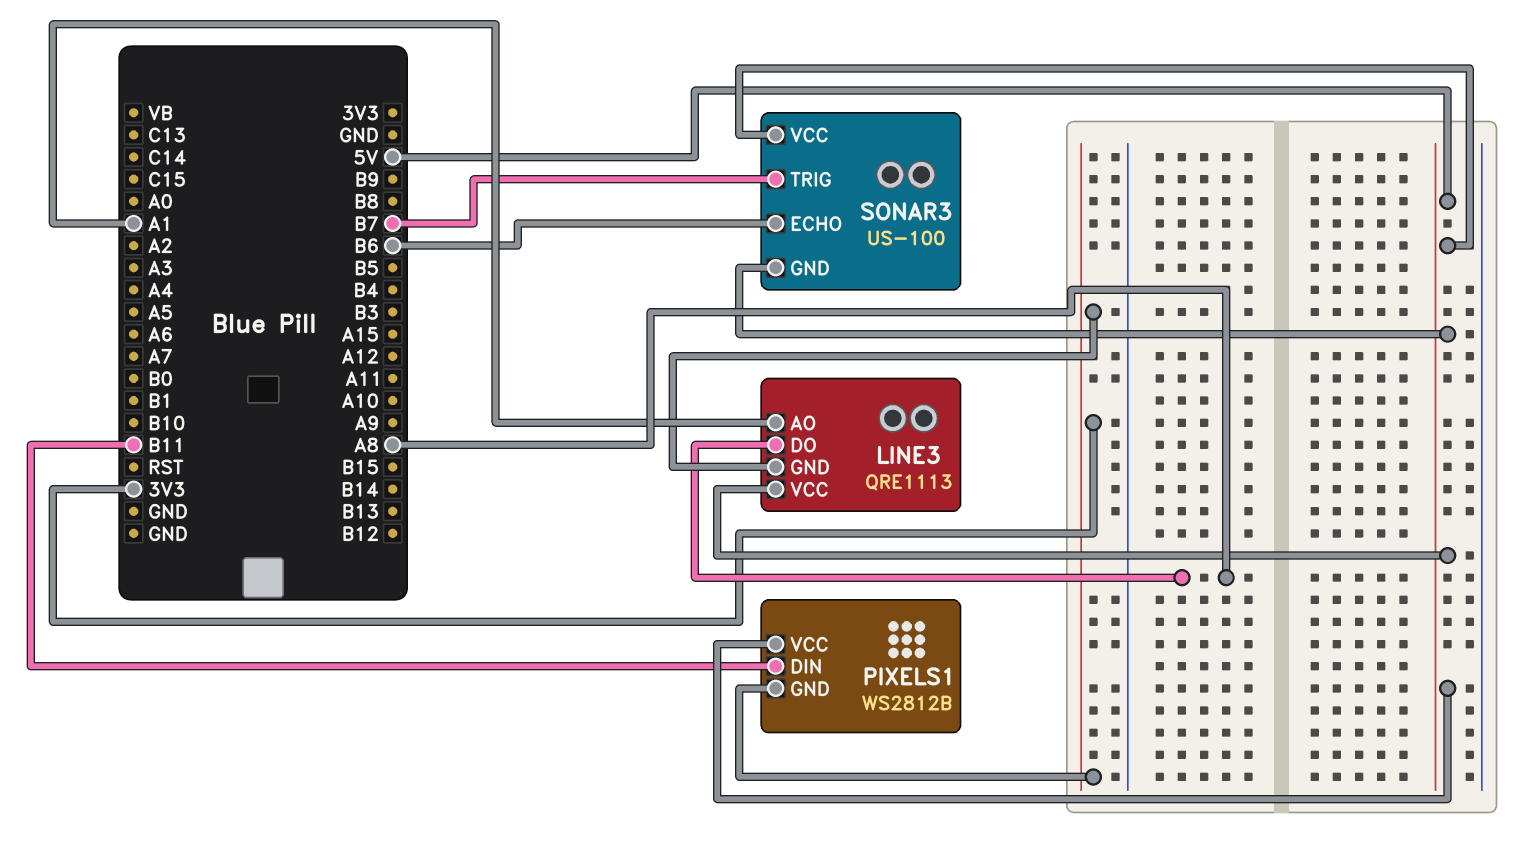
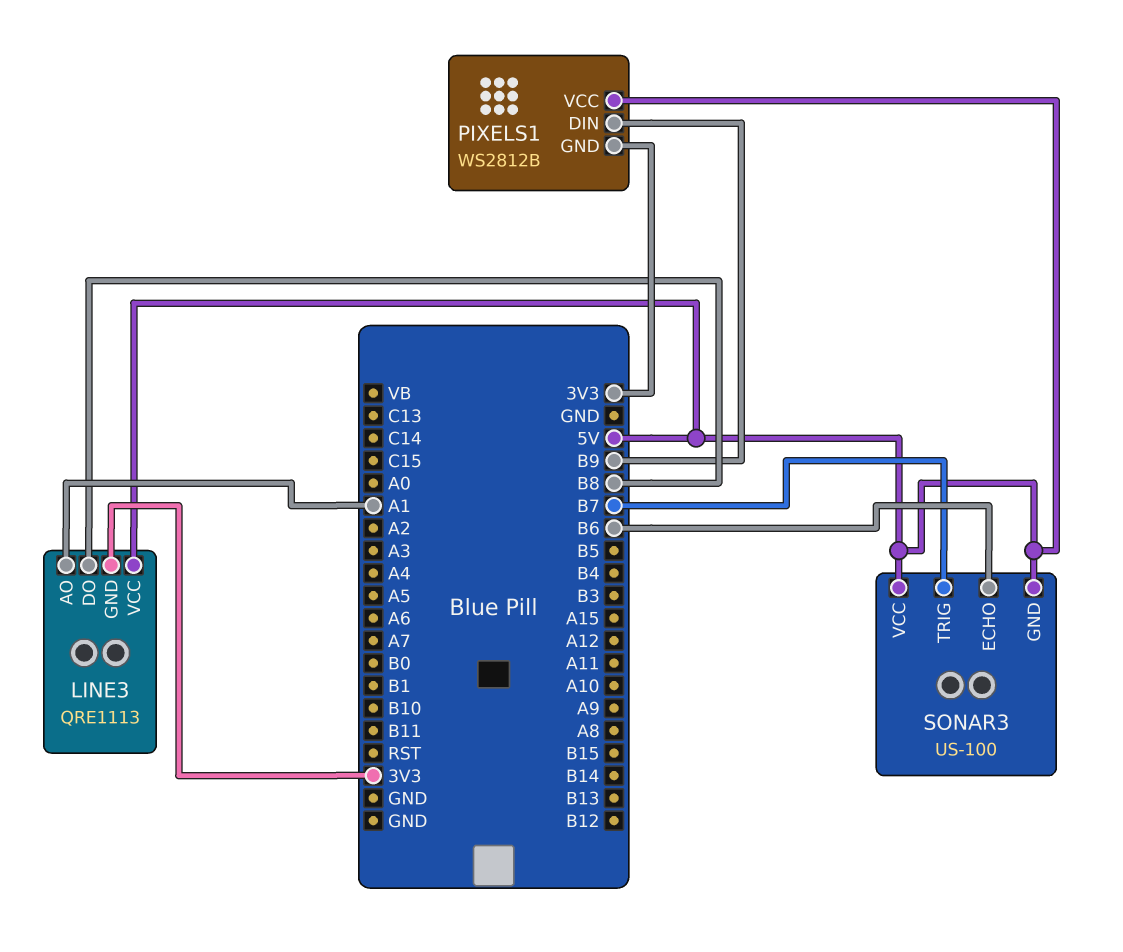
LINE3 pin DO: A8 -> B8
PIXELS1 pin DIN: B11 -> B9

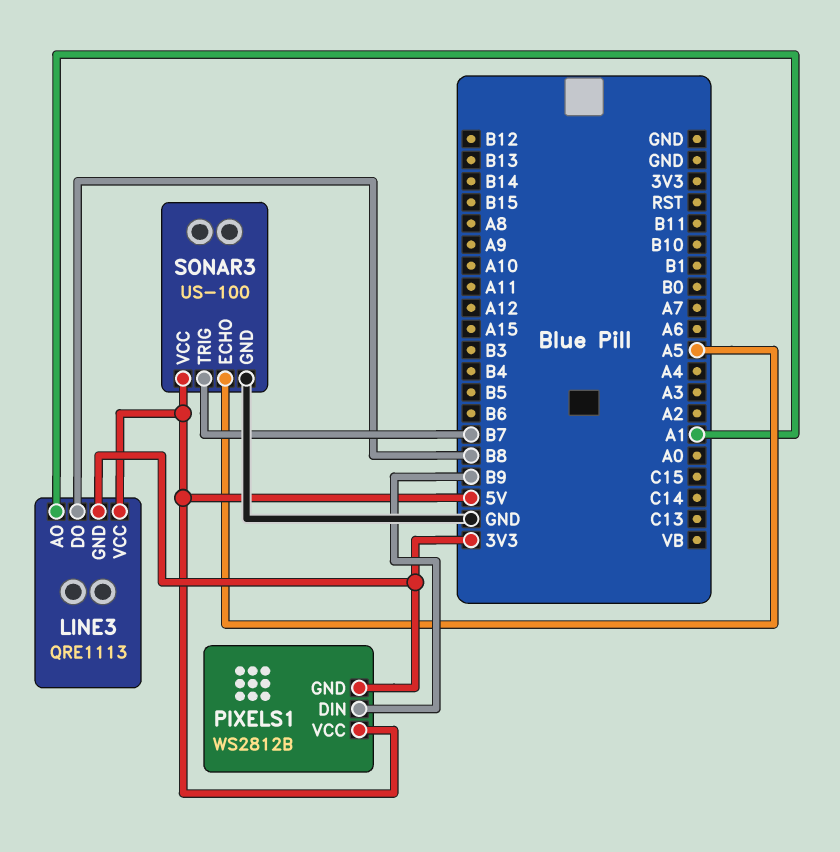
SONAR3 pin ECHO: B6 -> A5
SONAR3 pin GND: 5V -> GND

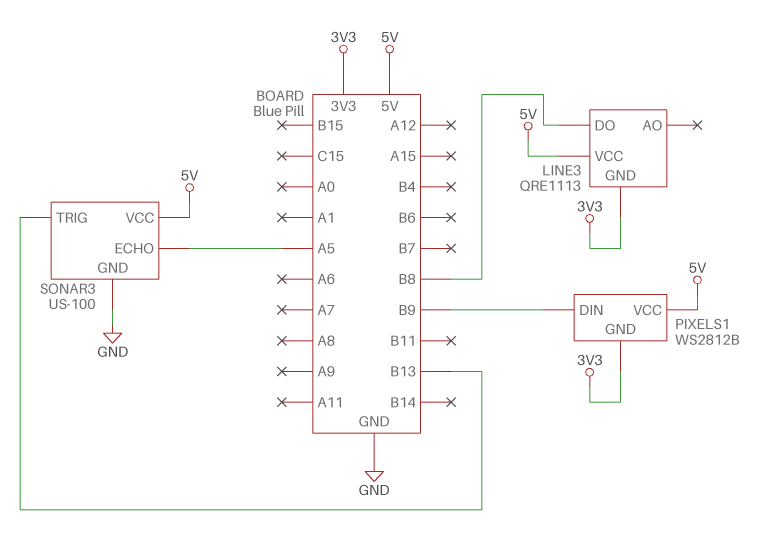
LINE3 pin AO: A1 -> none
SONAR3 pin TRIG: B7 -> B13

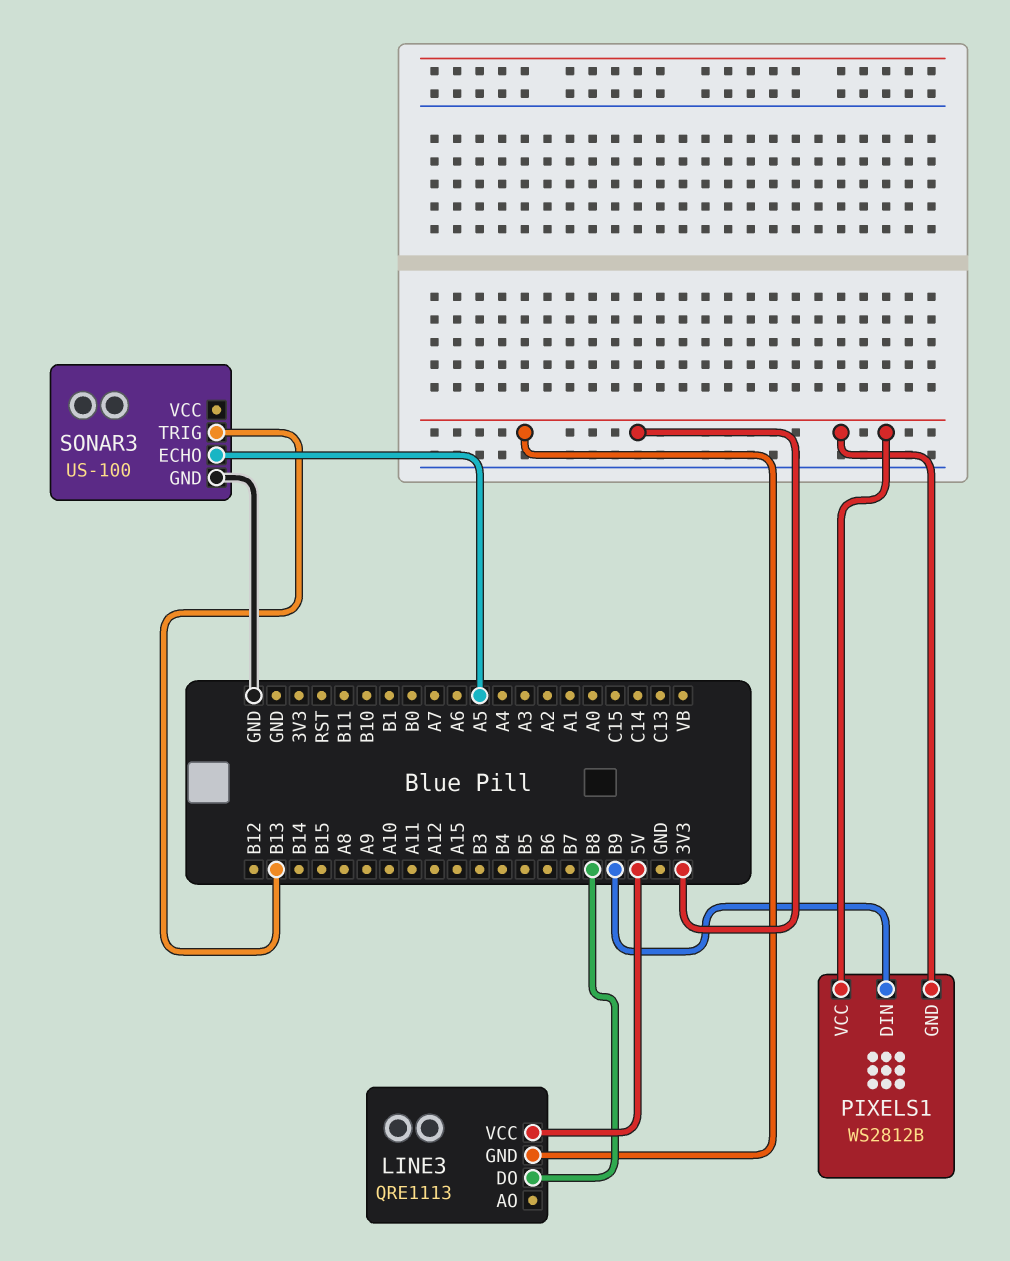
PIXELS1 pin VCC: 5V -> 3V3
SONAR3 pin VCC: 5V -> none

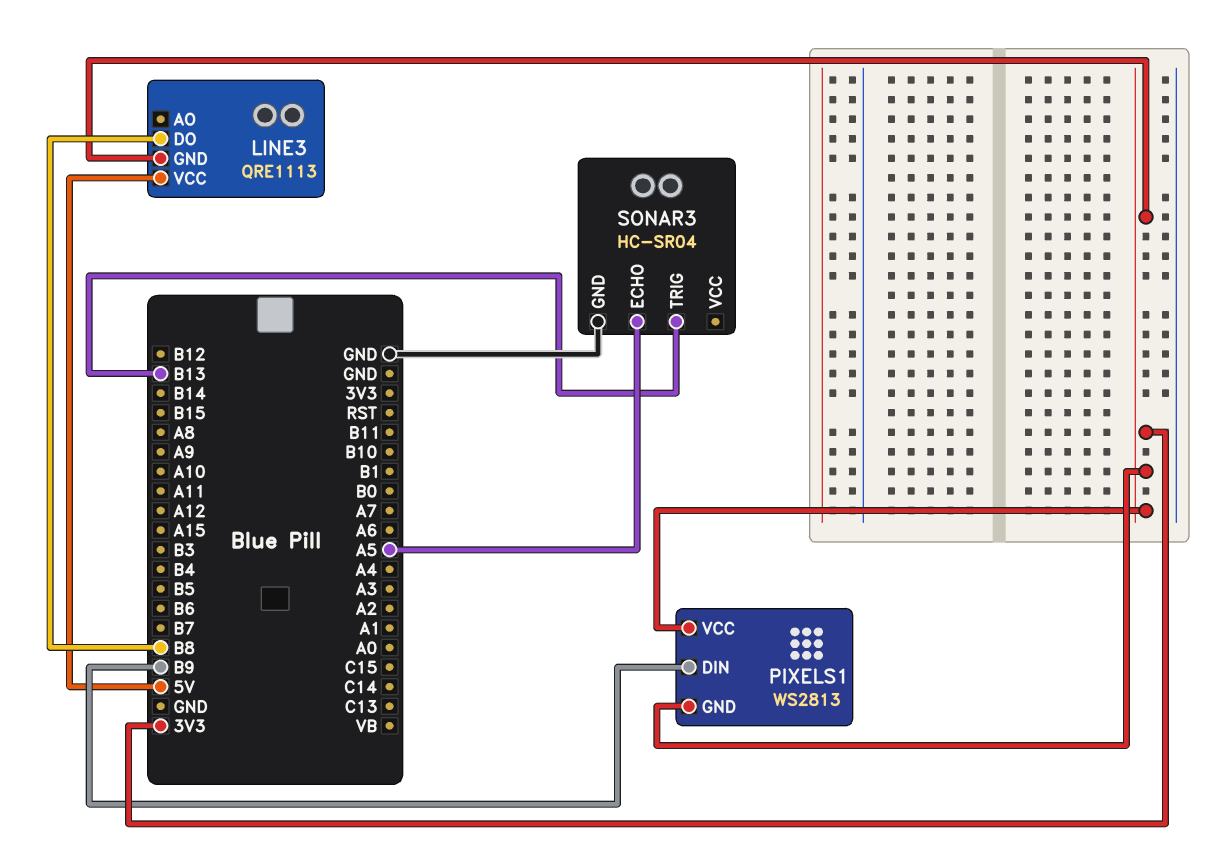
PIXELS1: WS2812B -> WS2813
SONAR3: US-100 -> HC-SR04

